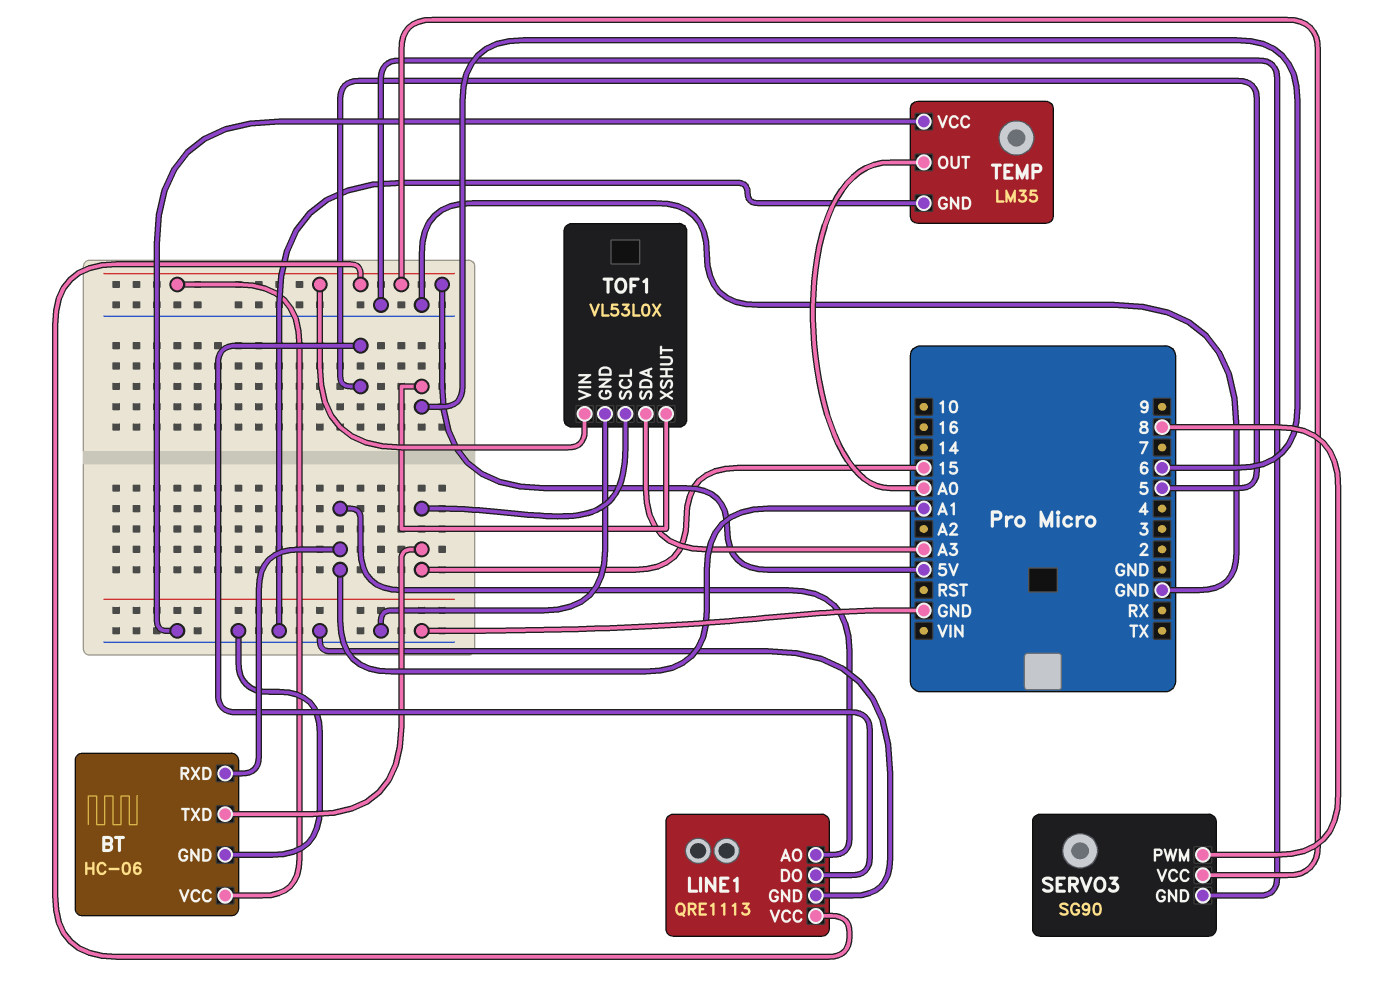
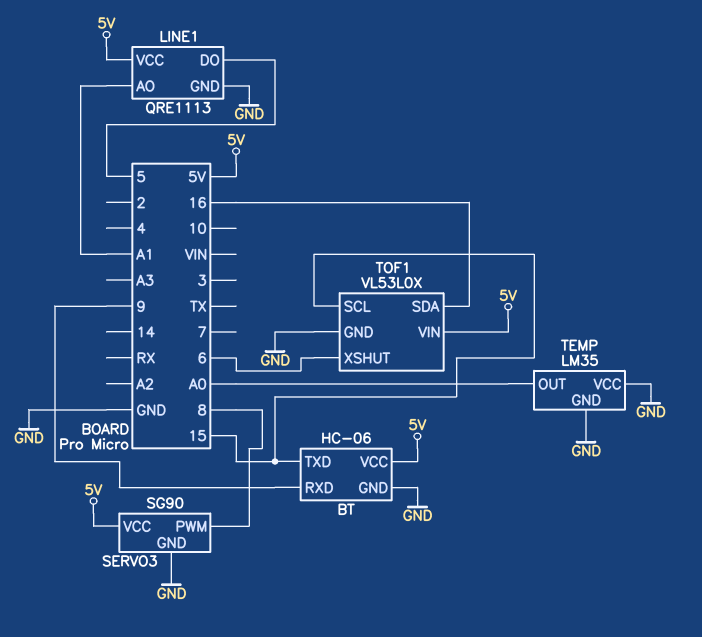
BT pin RXD: A1 -> 9
TOF1 pin SDA: A3 -> 16

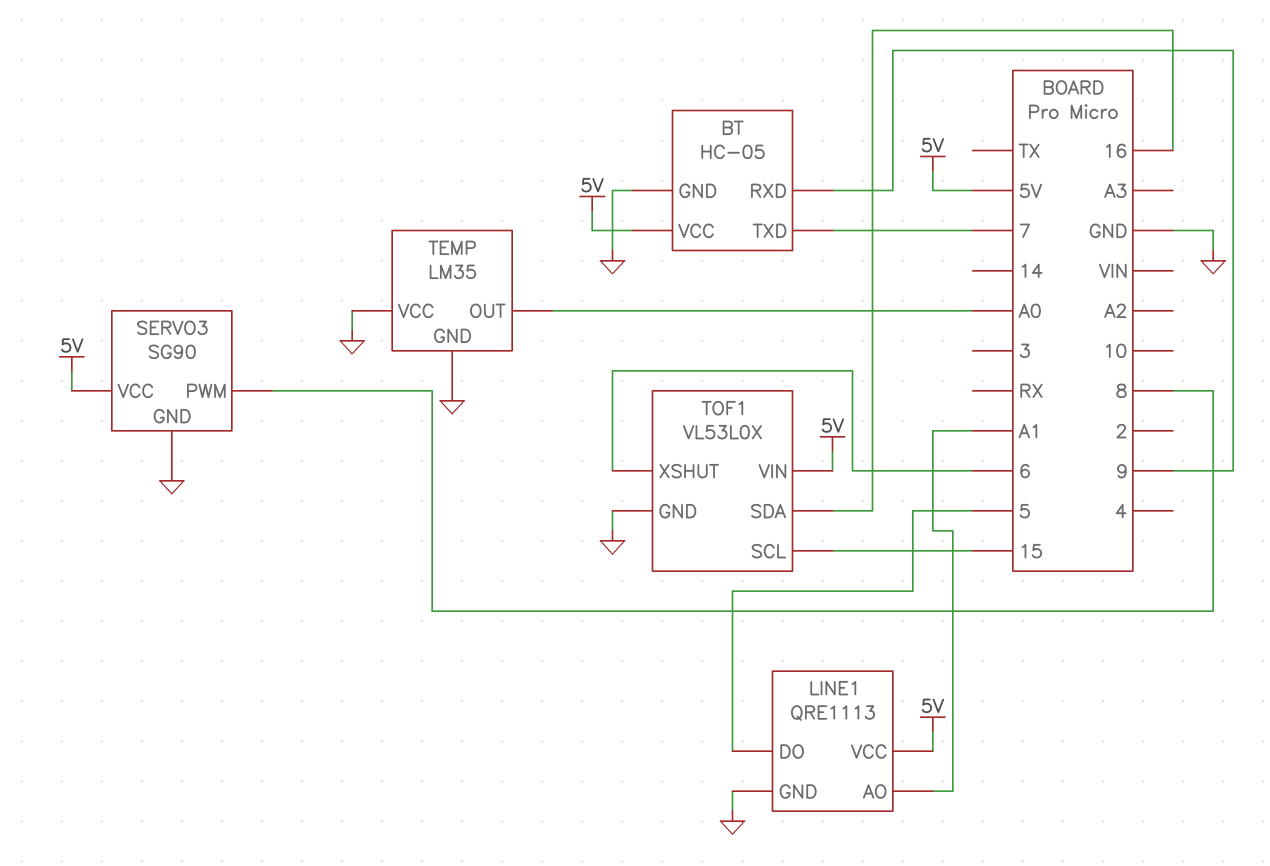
BT: HC-06 -> HC-05
BT pin TXD: 15 -> 7

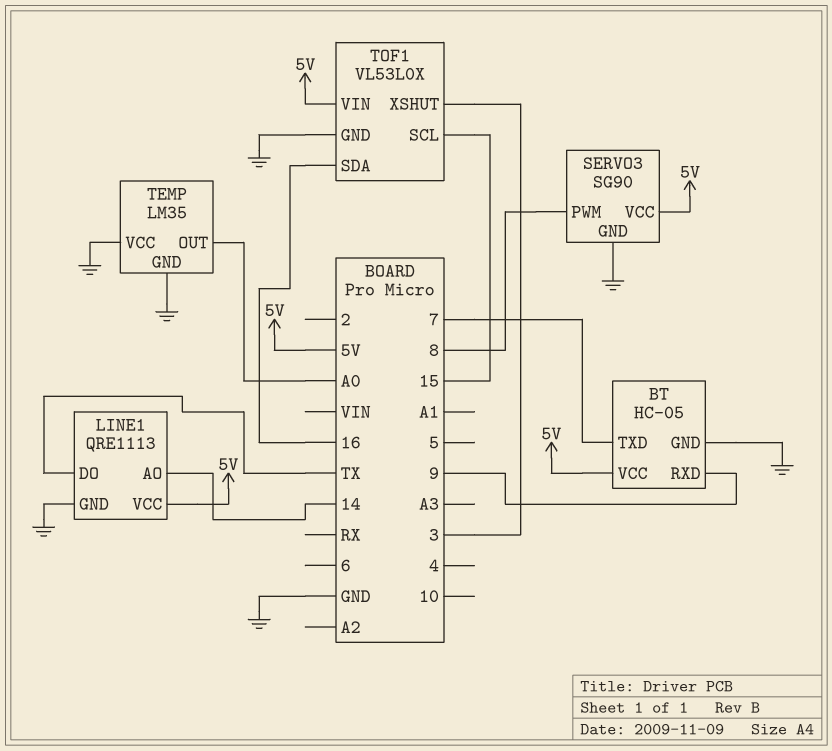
LINE1 pin AO: A1 -> 14
LINE1 pin DO: 5 -> TX
TOF1 pin XSHUT: 6 -> 3

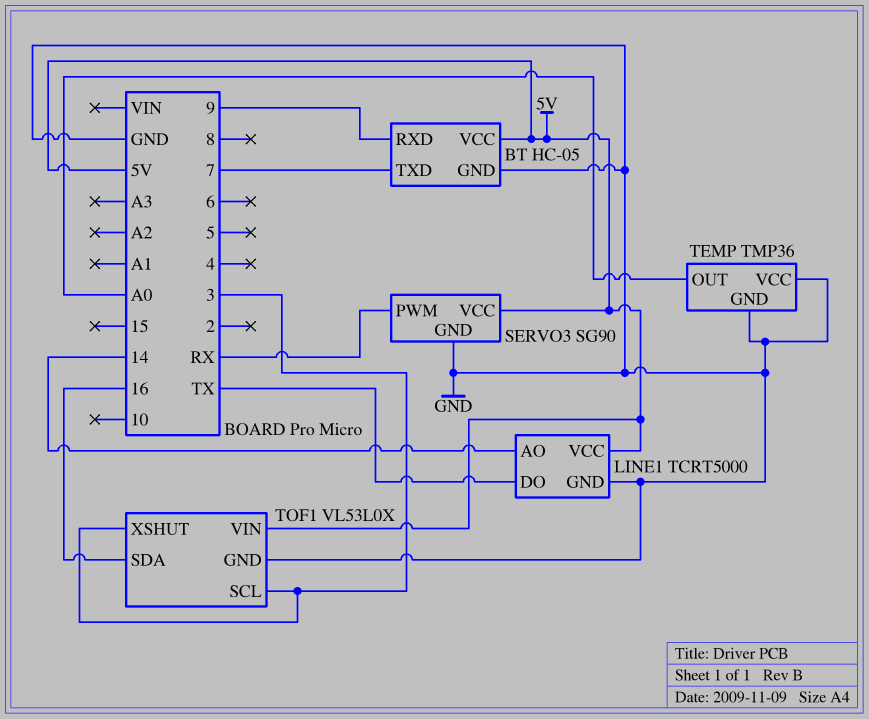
LINE1: QRE1113 -> TCRT5000
SERVO3 pin PWM: 8 -> RX
TEMP: LM35 -> TMP36
TOF1 pin SCL: 15 -> 3

